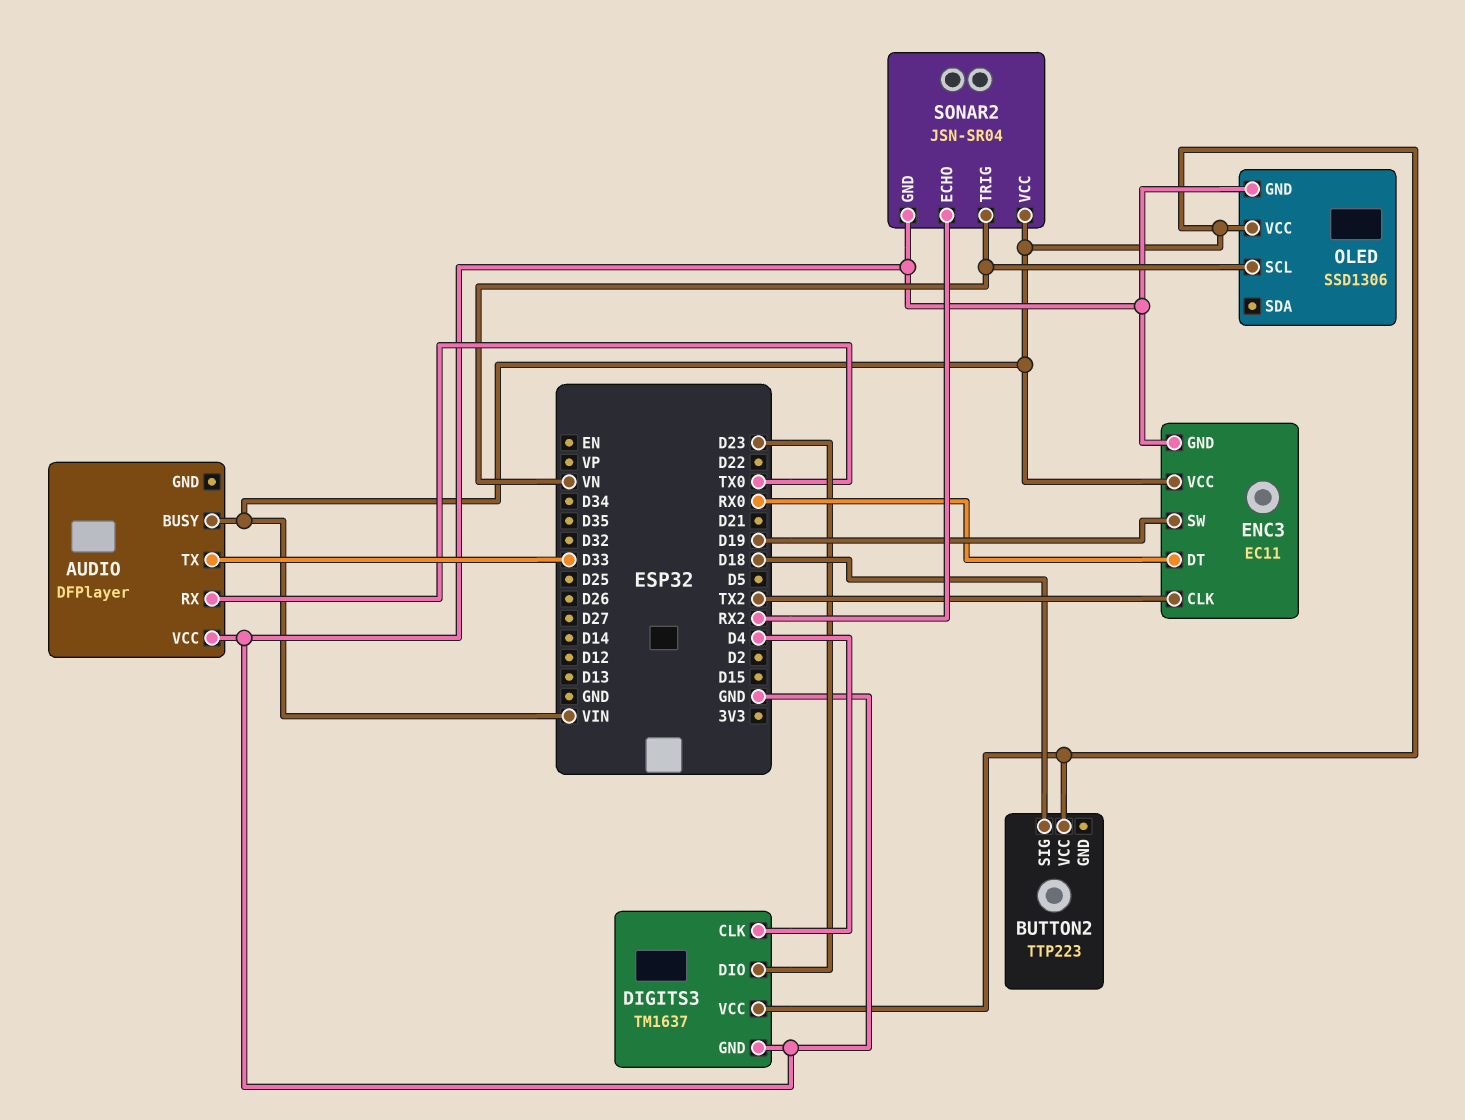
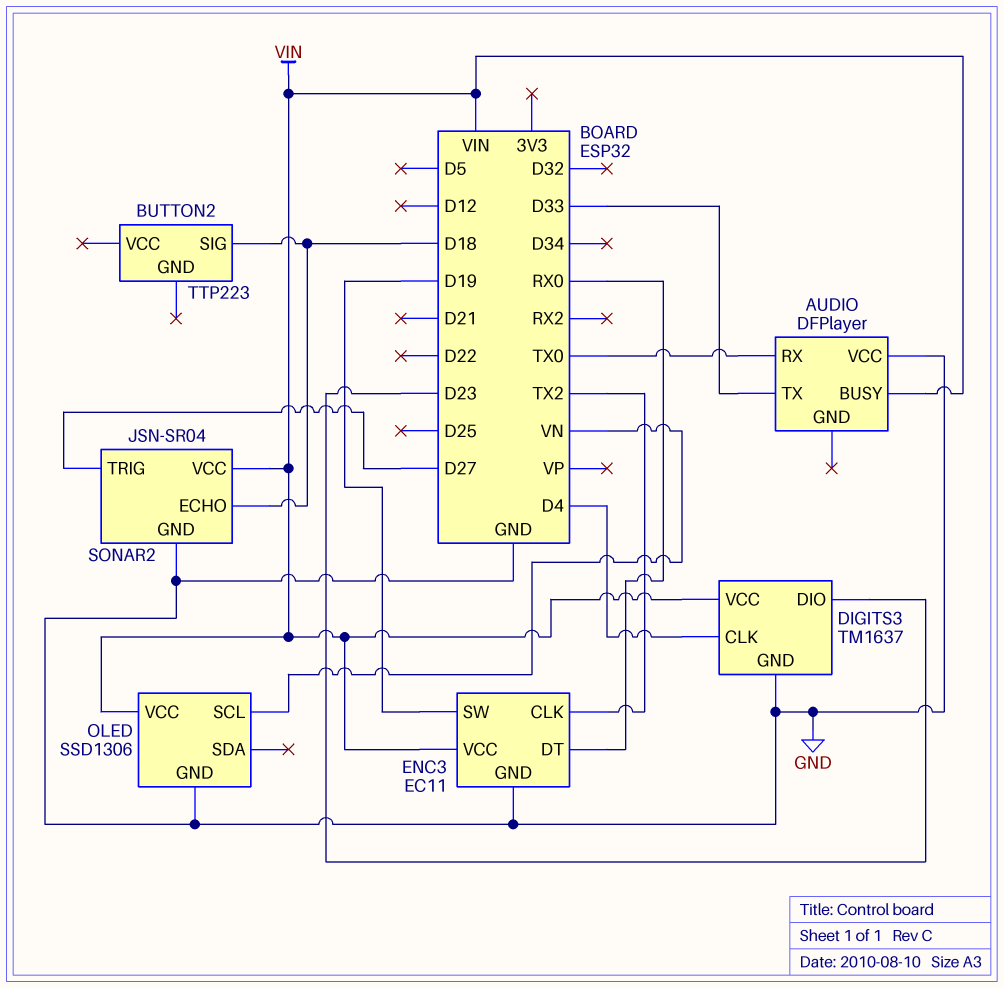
BUTTON2 pin VCC: VIN -> none
SONAR2 pin ECHO: RX2 -> D18
SONAR2 pin TRIG: VN -> D27

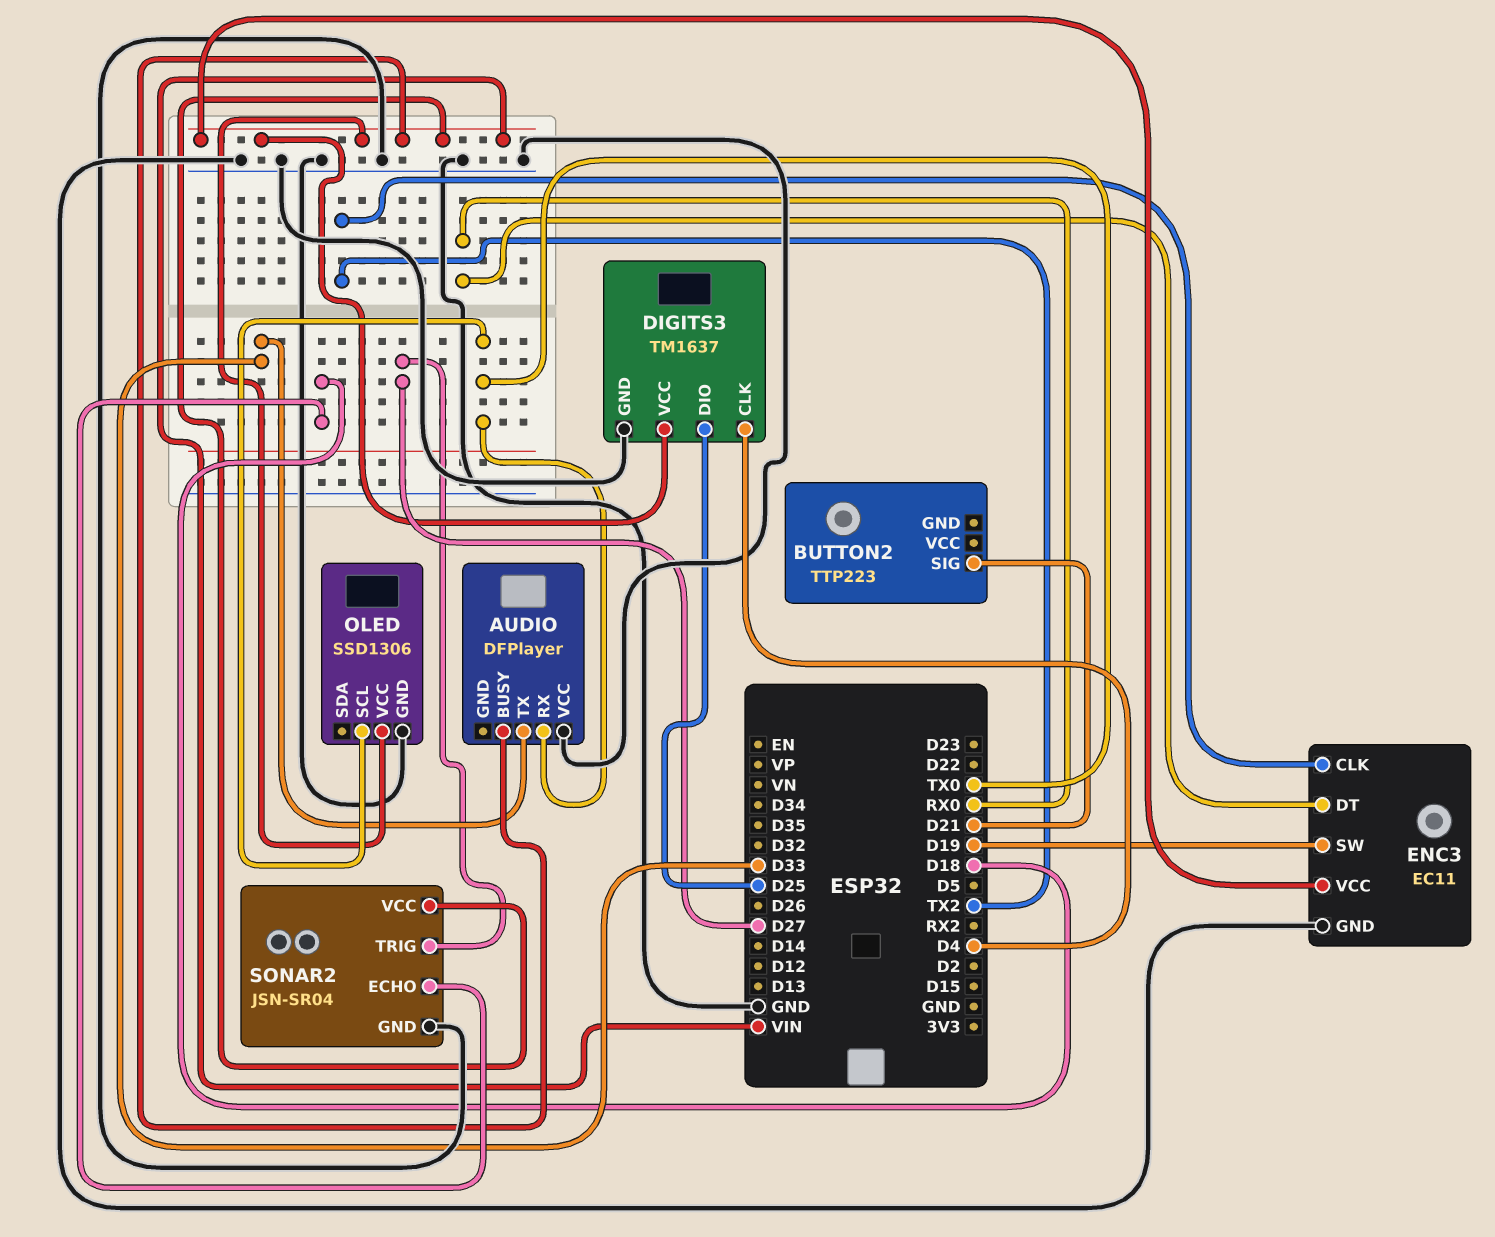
BUTTON2 pin SIG: D18 -> D21
DIGITS3 pin DIO: D23 -> D25
OLED pin SCL: VN -> TX0

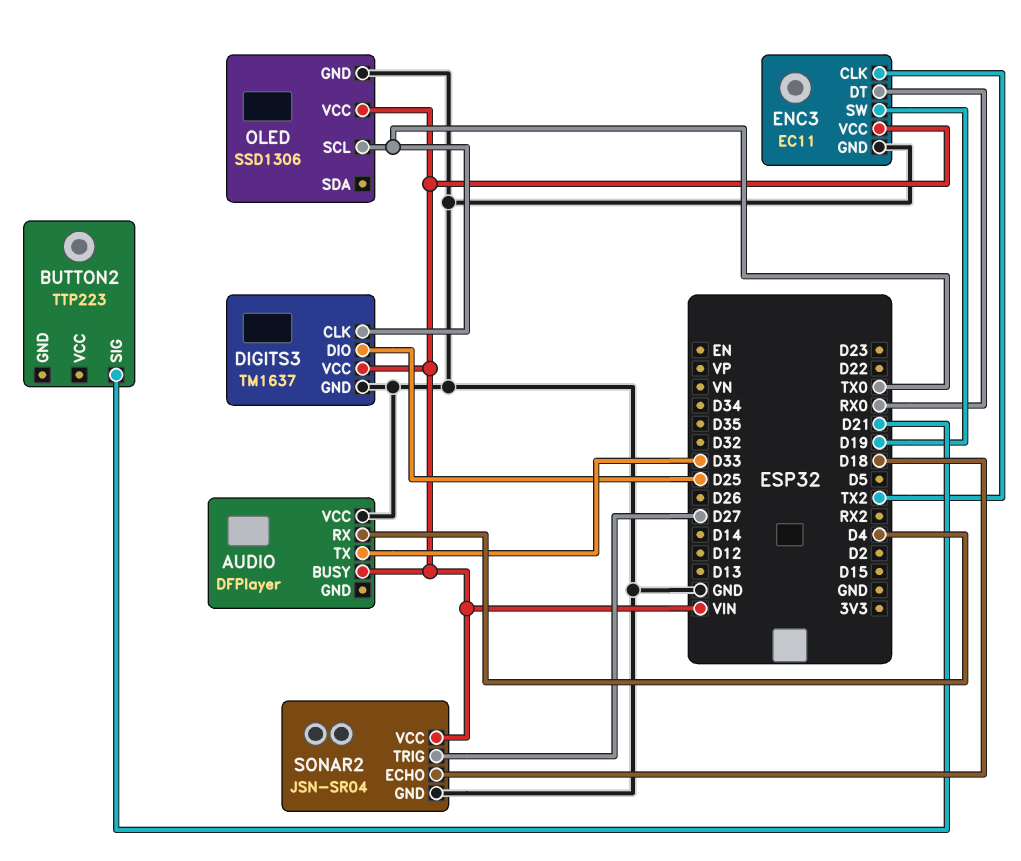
AUDIO pin RX: TX0 -> D4
DIGITS3 pin CLK: D4 -> TX0

